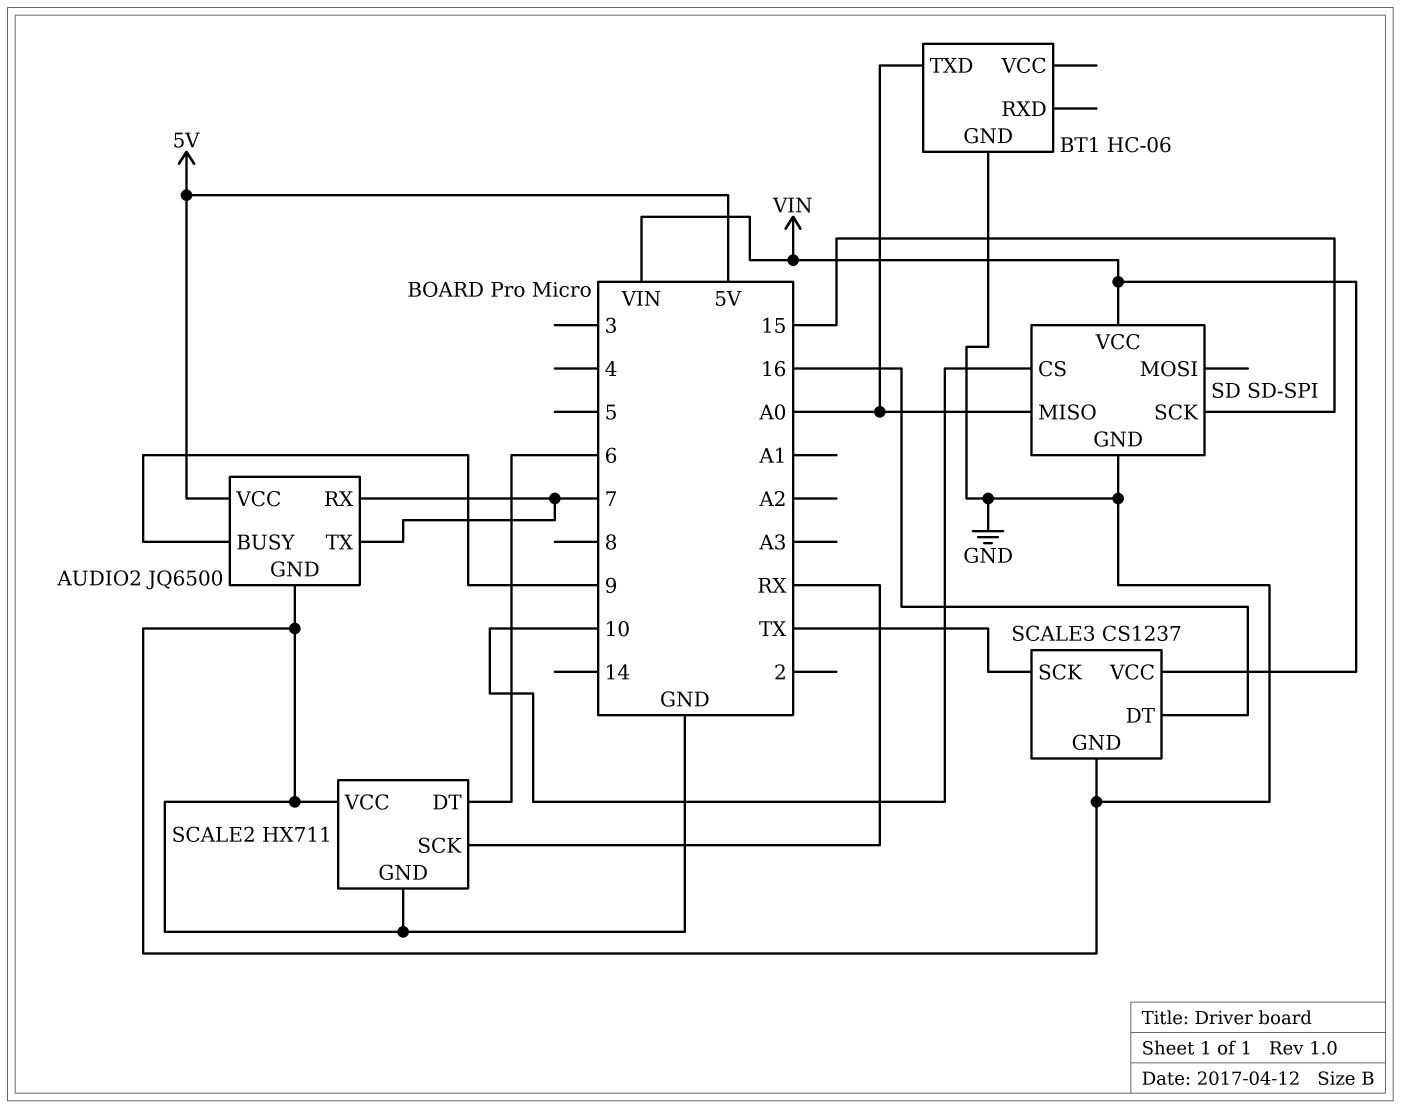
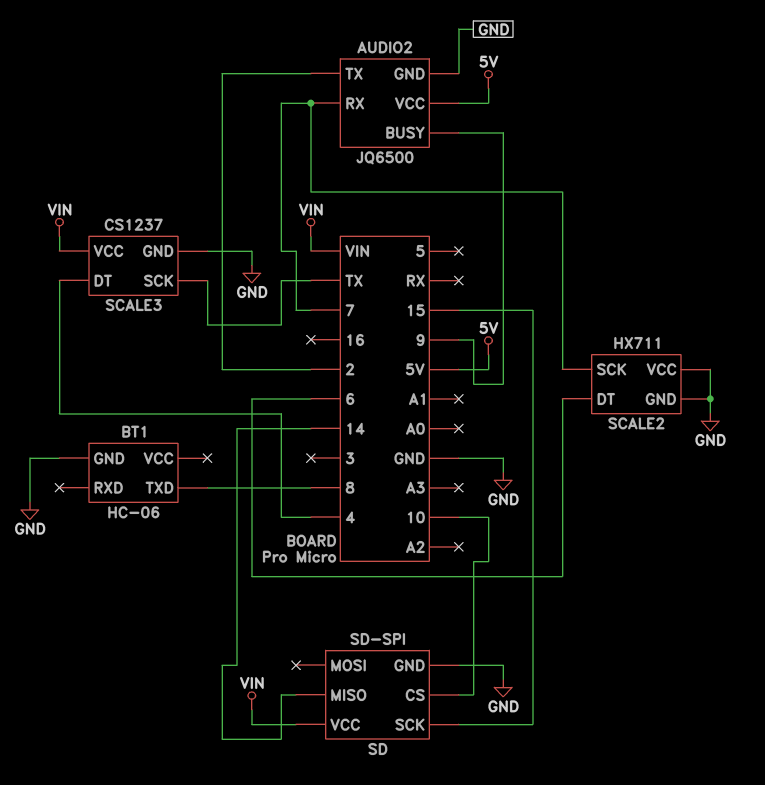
AUDIO2 pin TX: 7 -> 2
BT1 pin TXD: A0 -> 8
SCALE2 pin SCK: RX -> 7
SCALE3 pin DT: 16 -> 4
SD pin MISO: A0 -> 14

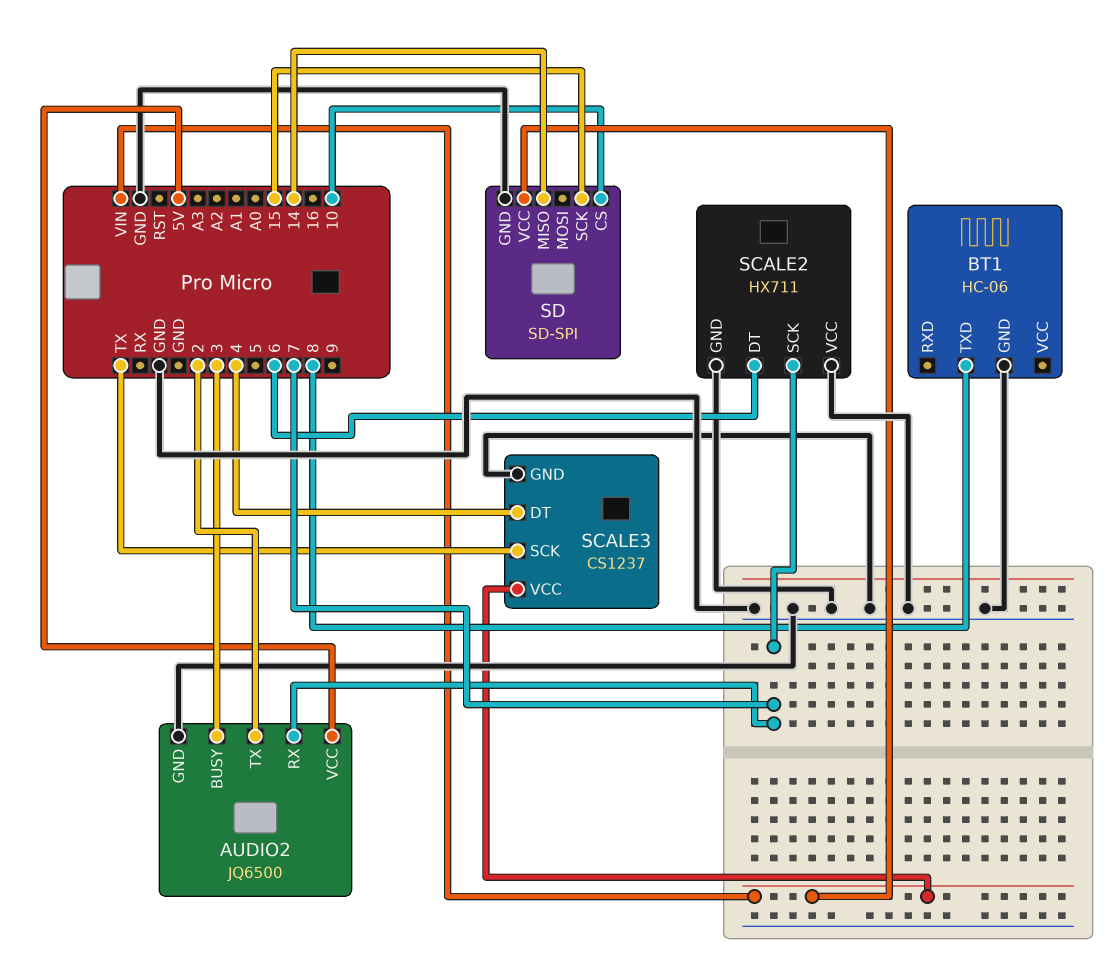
AUDIO2 pin BUSY: 9 -> 3

